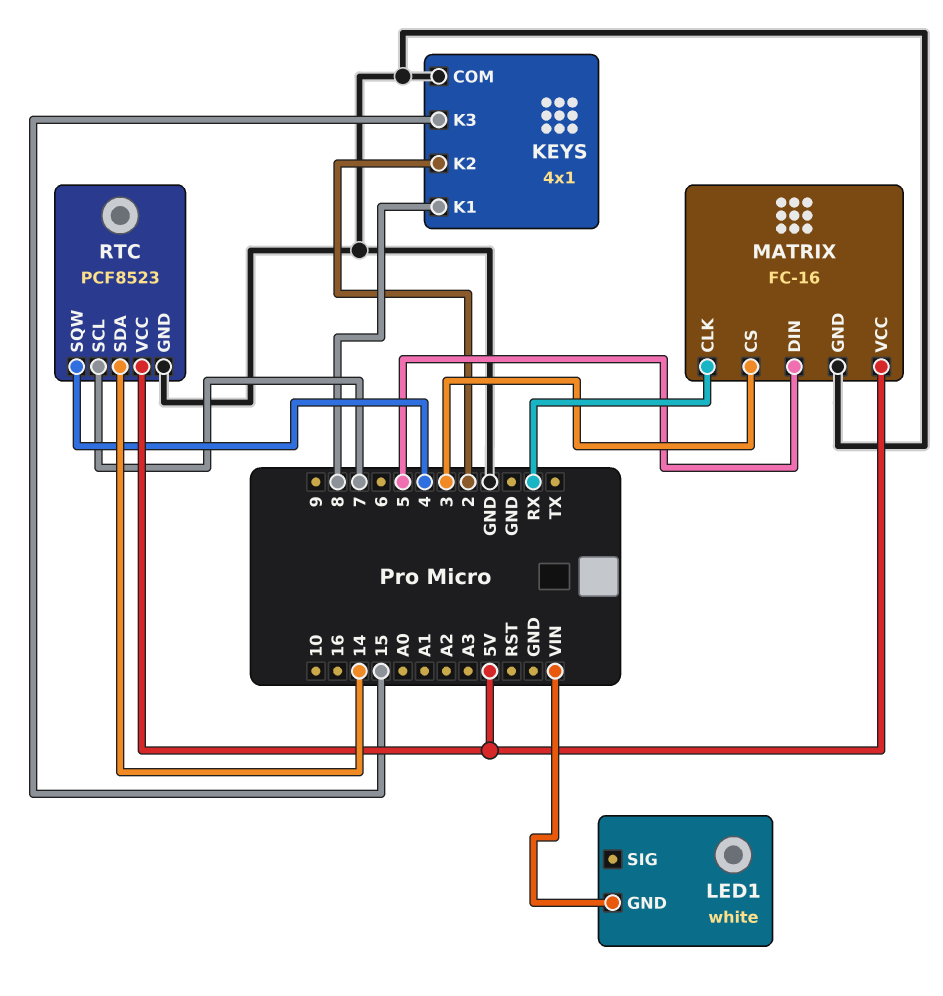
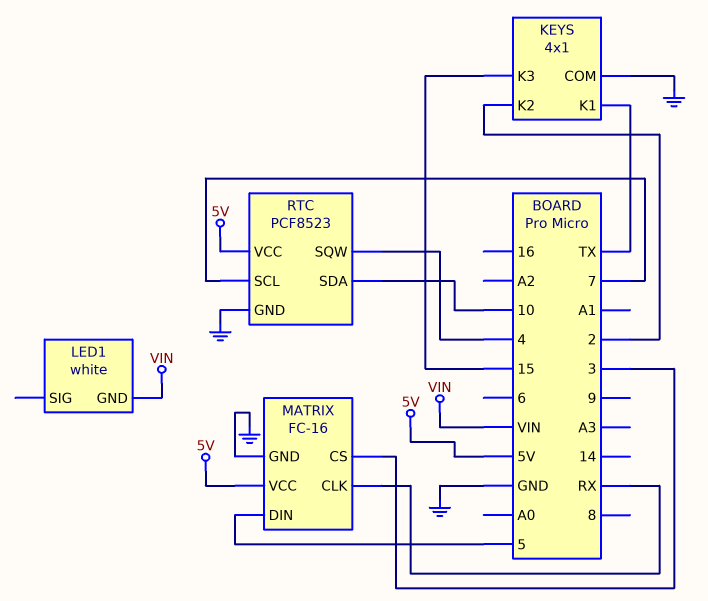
KEYS pin K1: 8 -> TX
RTC pin SDA: 14 -> 10

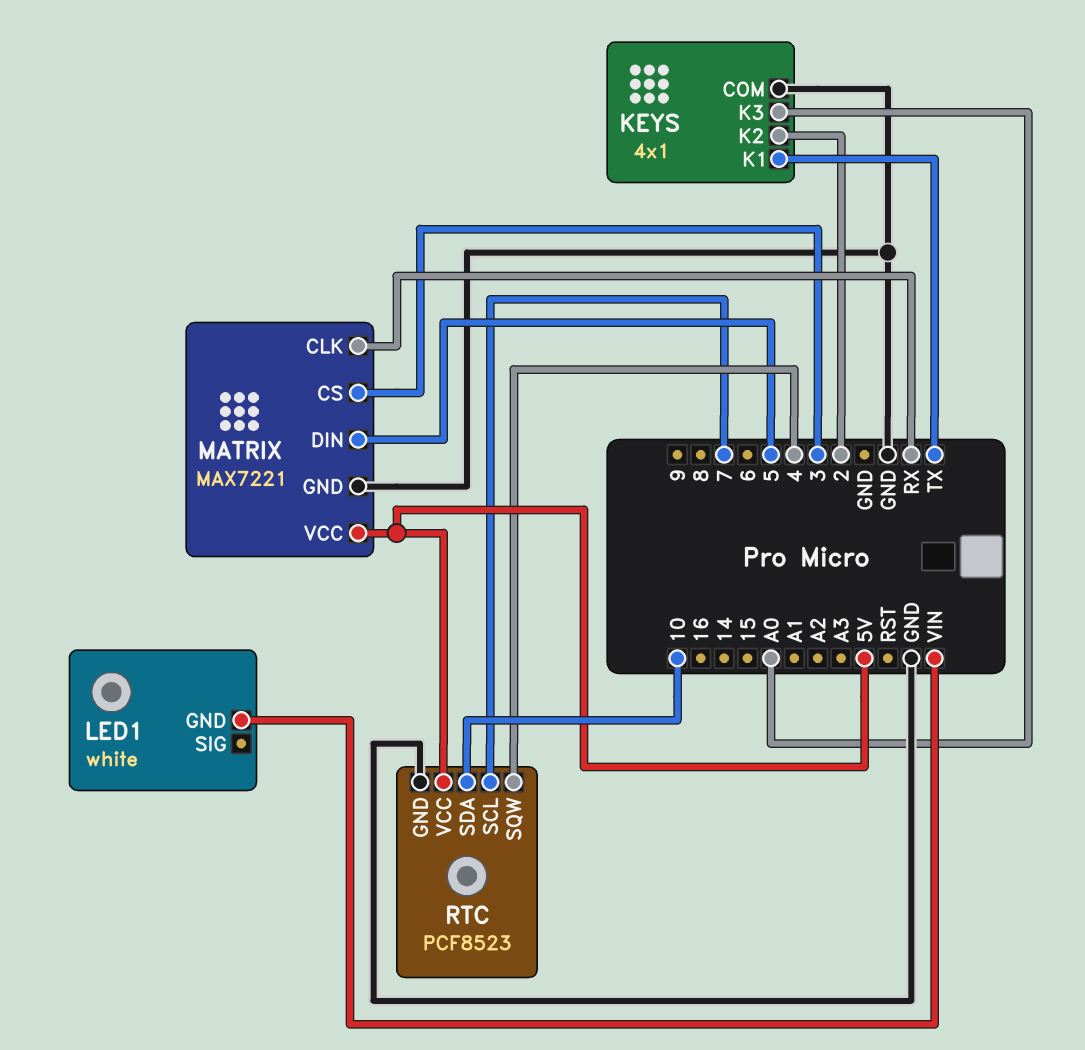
KEYS pin K3: 15 -> A0
MATRIX: FC-16 -> MAX7221

